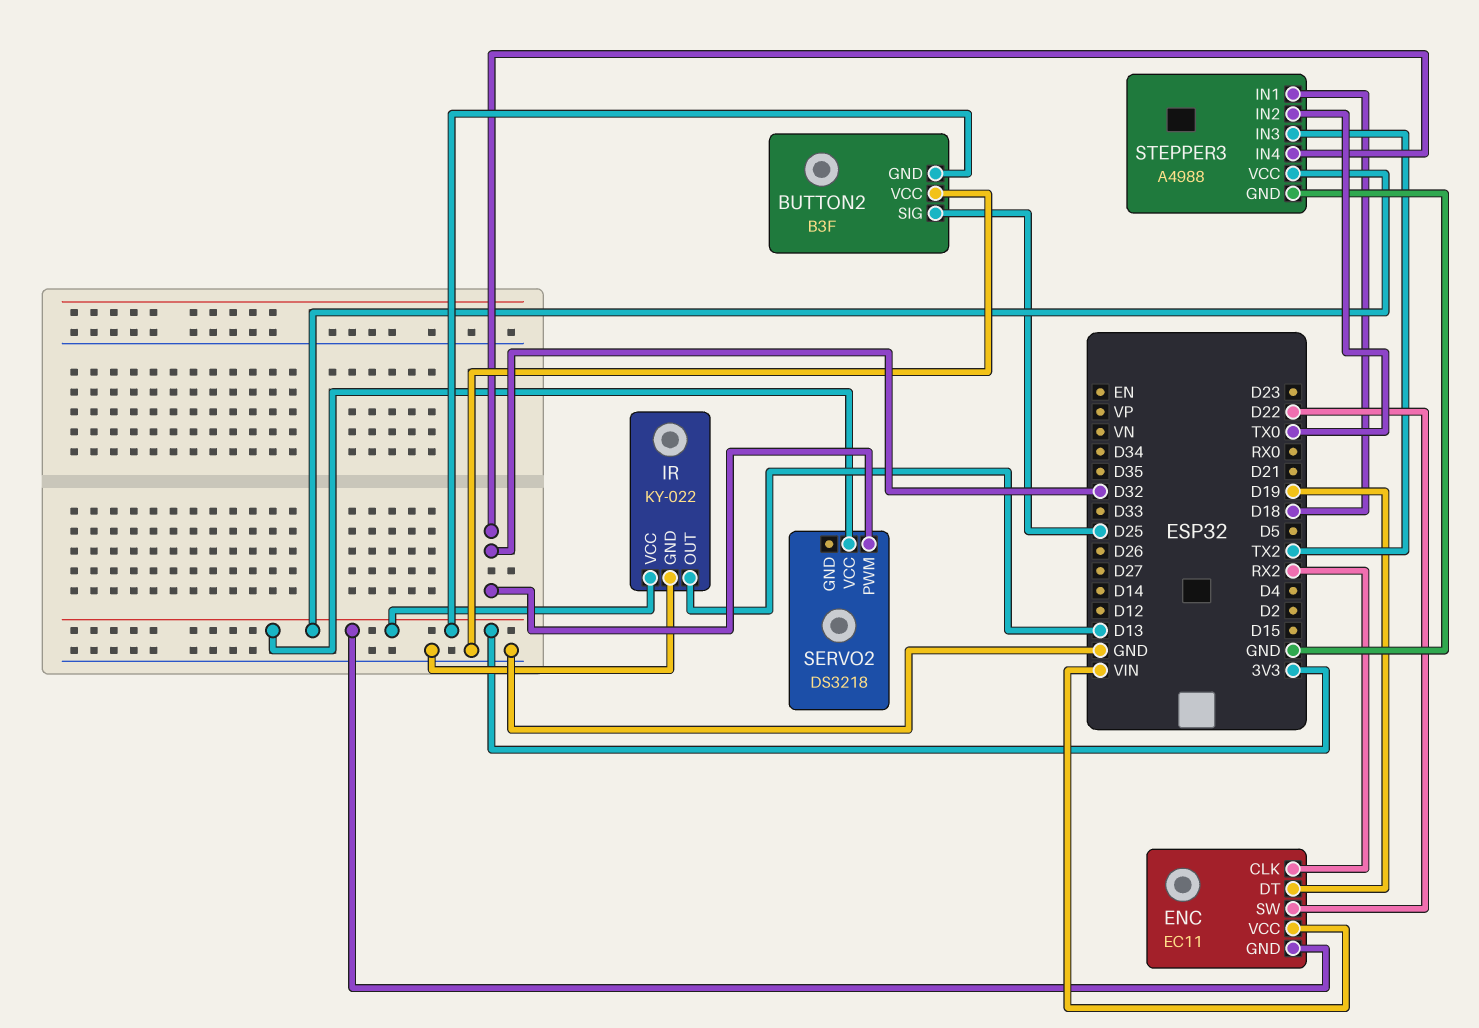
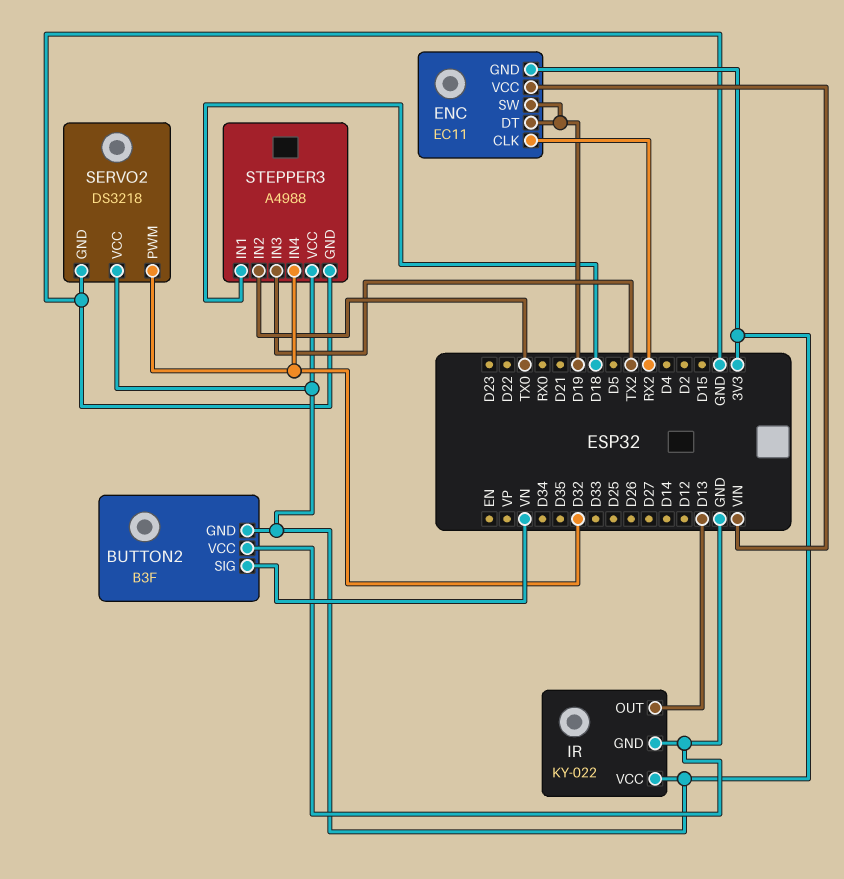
BUTTON2 pin SIG: D25 -> VN
ENC pin SW: D22 -> D19
SERVO2 pin GND: none -> GND

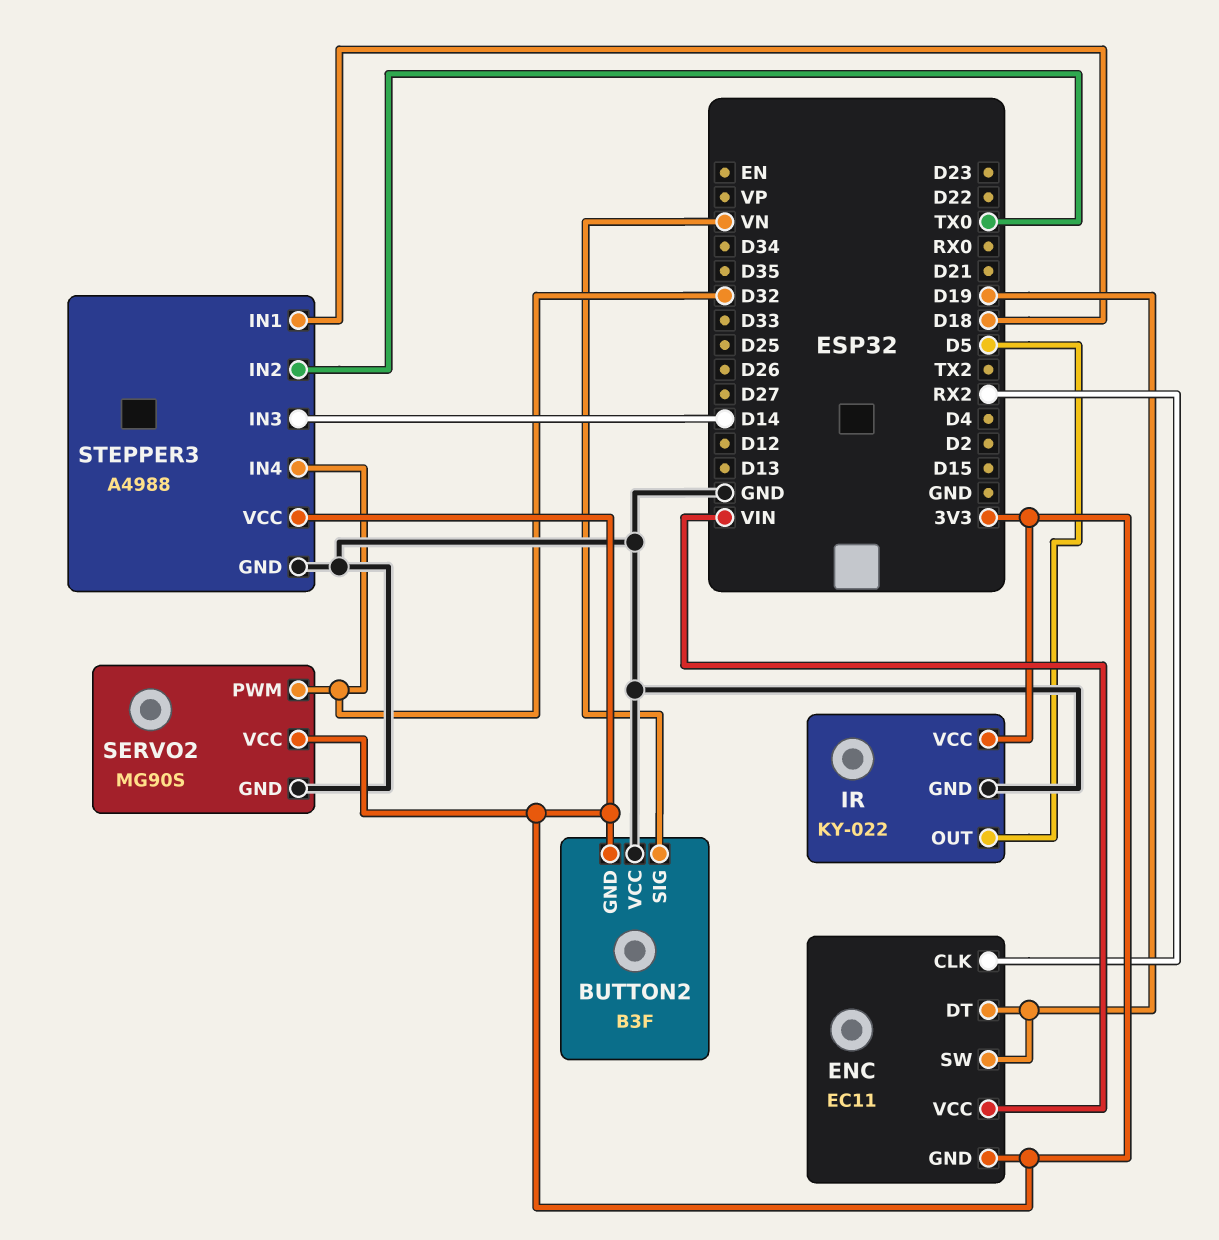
IR pin OUT: D13 -> D5
SERVO2: DS3218 -> MG90S
STEPPER3 pin IN3: TX2 -> D14

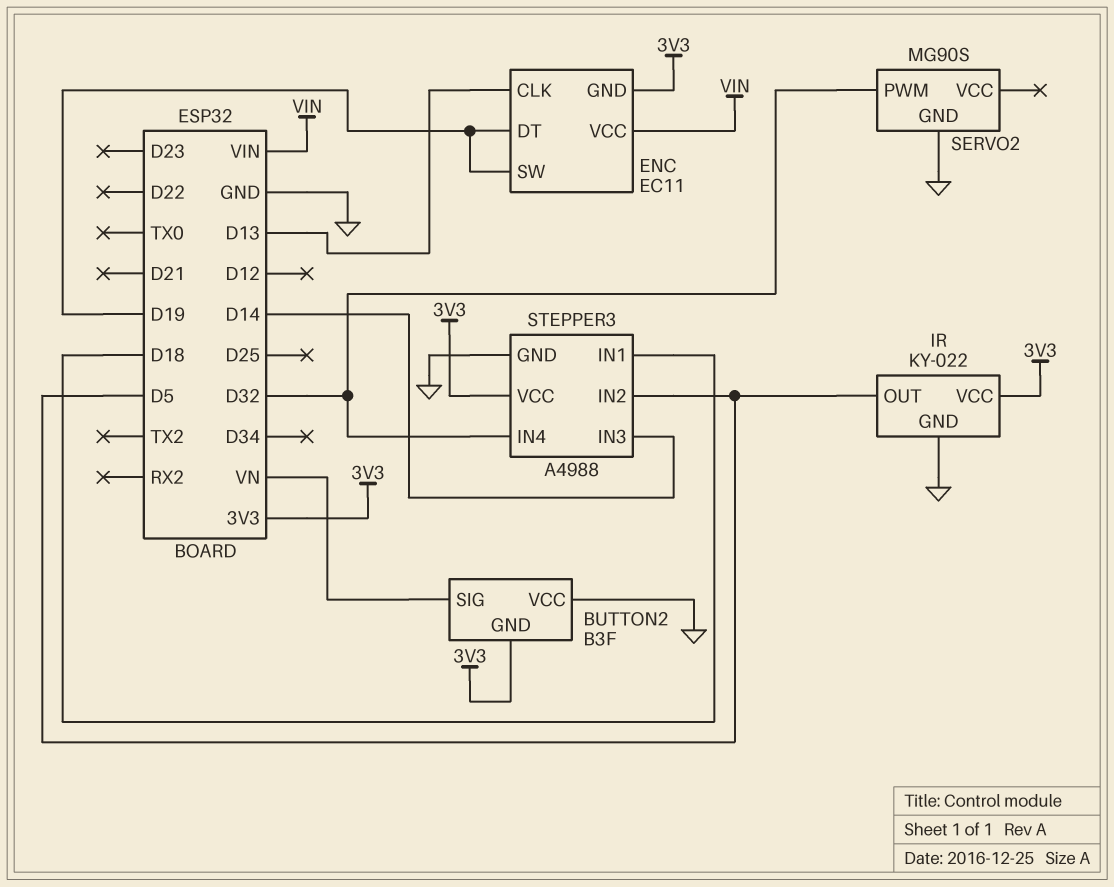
ENC pin CLK: RX2 -> D13
SERVO2 pin VCC: 3V3 -> none
STEPPER3 pin IN2: TX0 -> D5

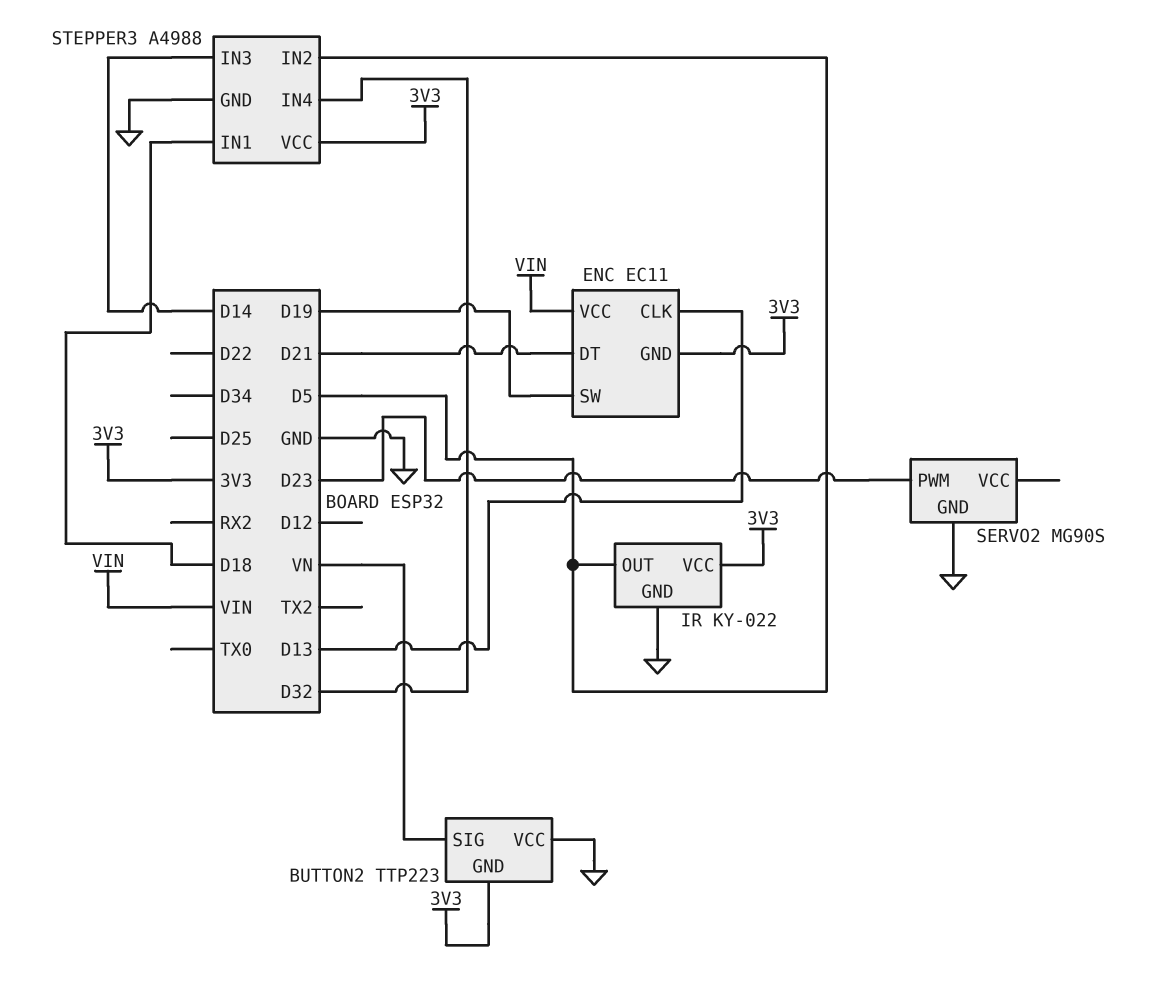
BUTTON2: B3F -> TTP223
ENC pin DT: D19 -> D21
SERVO2 pin PWM: D32 -> D23

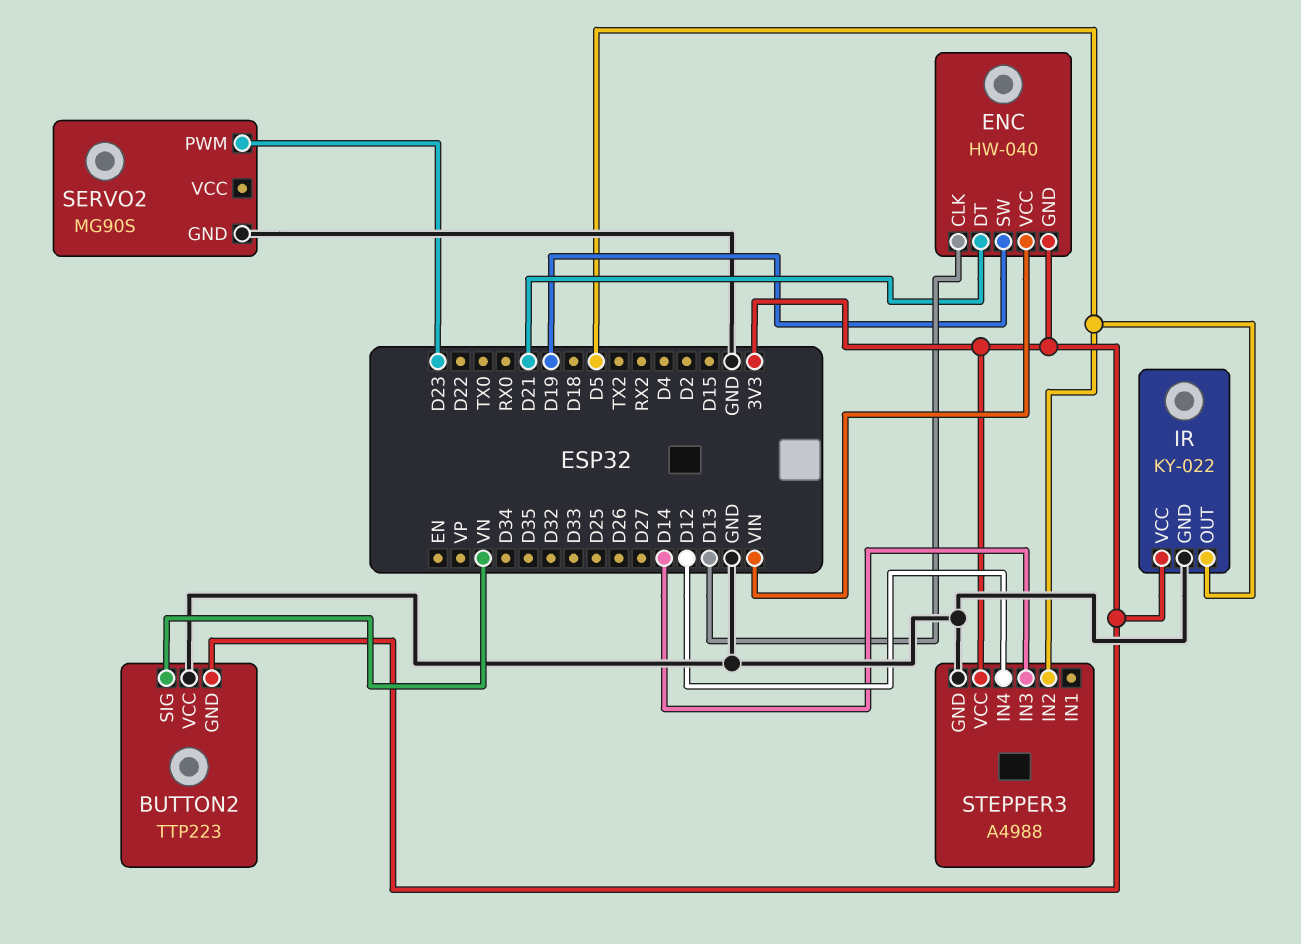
ENC: EC11 -> HW-040
STEPPER3 pin IN1: D18 -> none
STEPPER3 pin IN4: D32 -> D12

